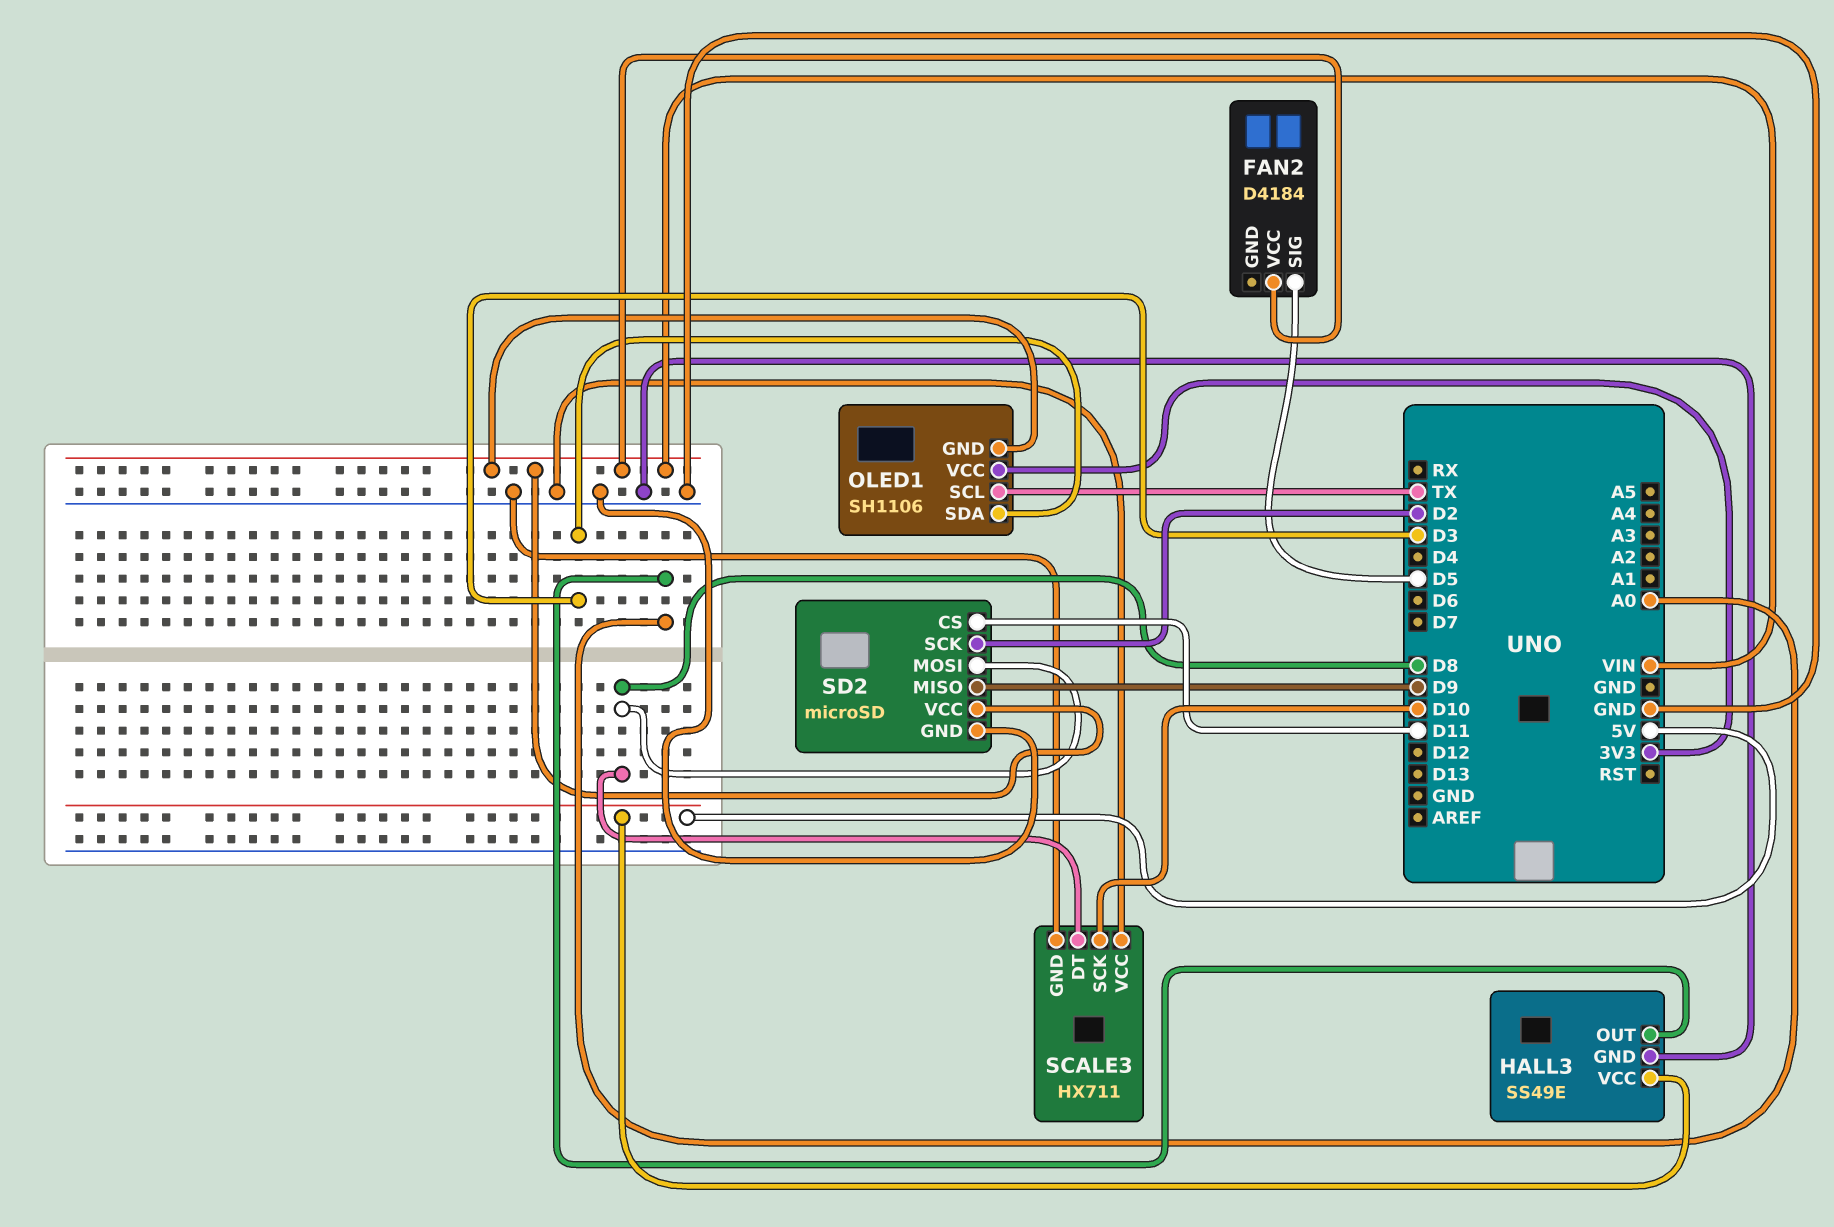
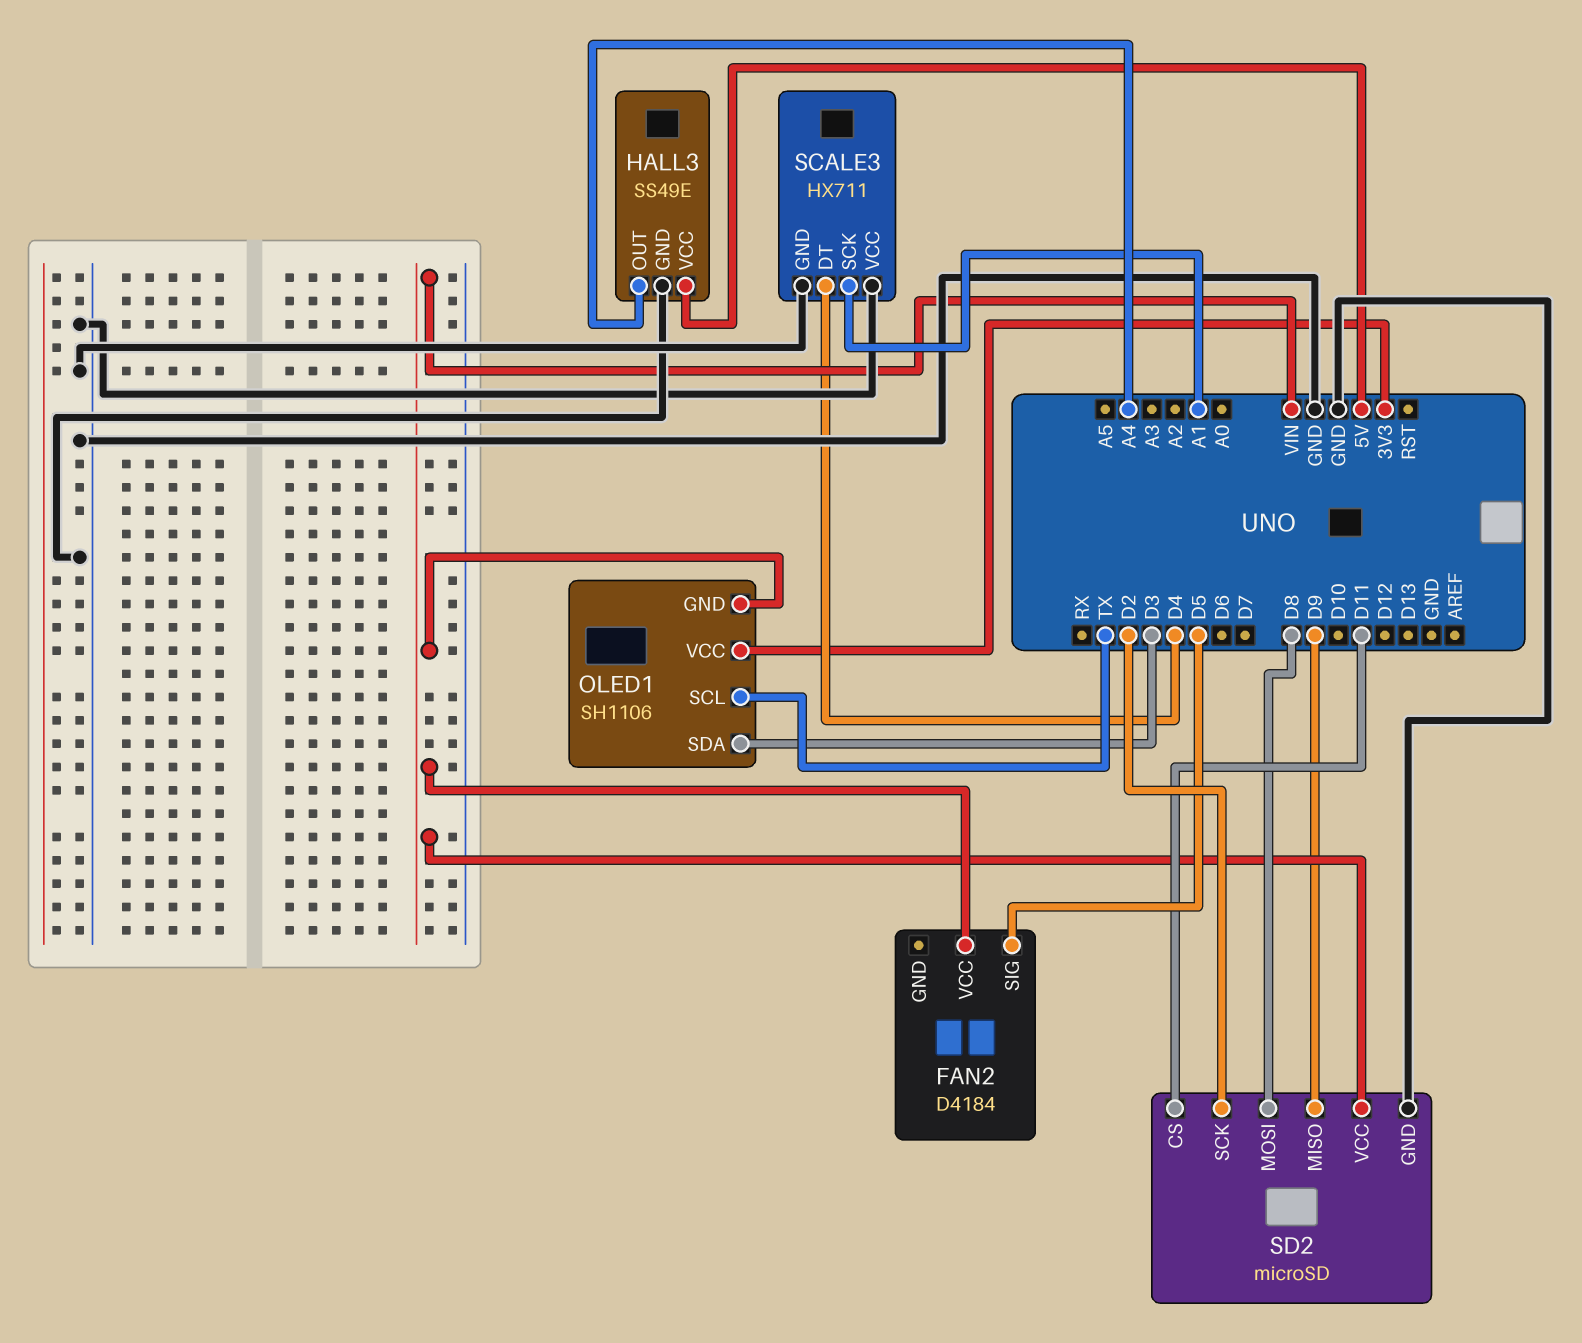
HALL3 pin OUT: A0 -> A4
SCALE3 pin DT: D8 -> D4
SCALE3 pin SCK: D10 -> A1

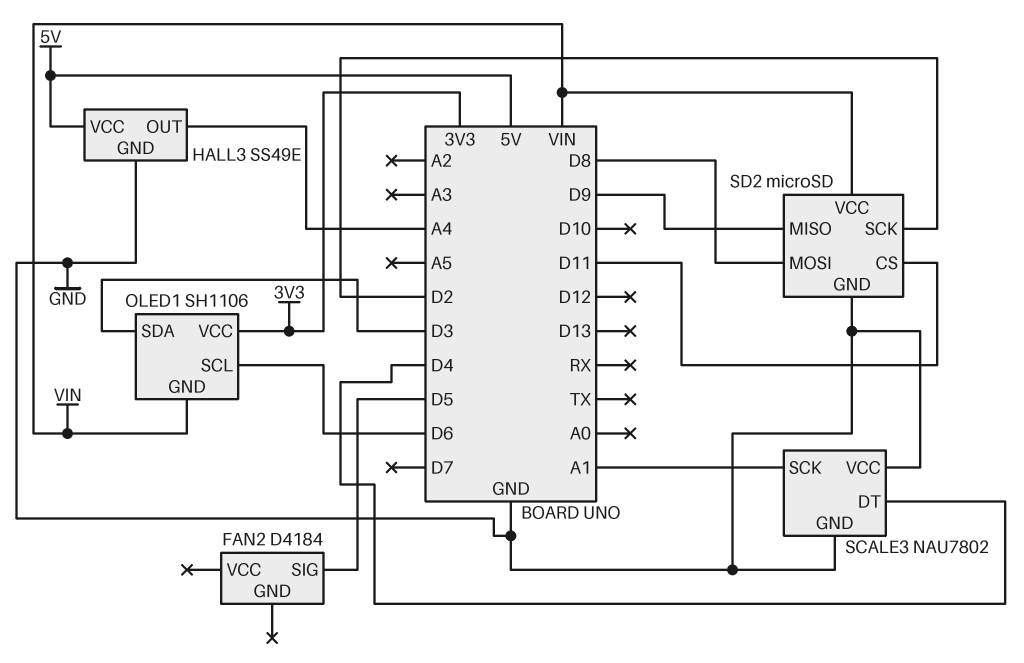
FAN2 pin VCC: VIN -> none
OLED1 pin SCL: TX -> D6
SCALE3: HX711 -> NAU7802

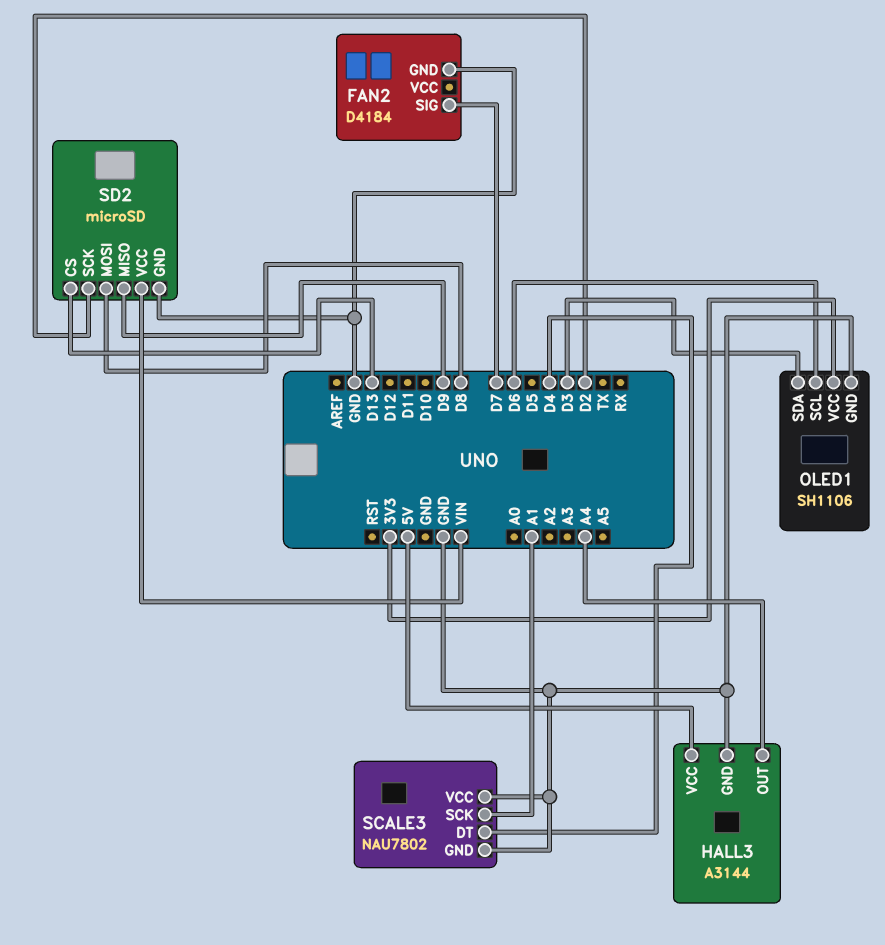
FAN2 pin GND: none -> GND
FAN2 pin SIG: D5 -> D7
HALL3: SS49E -> A3144
OLED1 pin GND: VIN -> GND
SD2 pin CS: D11 -> D13

